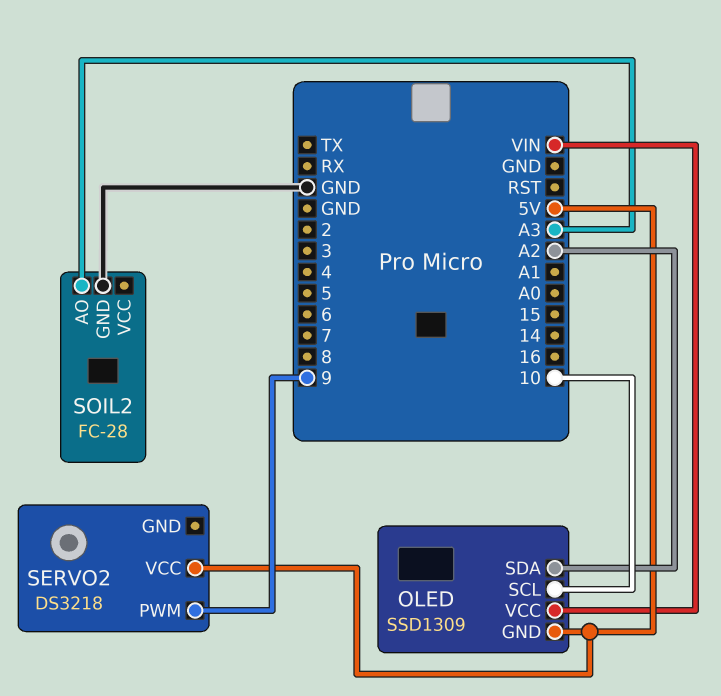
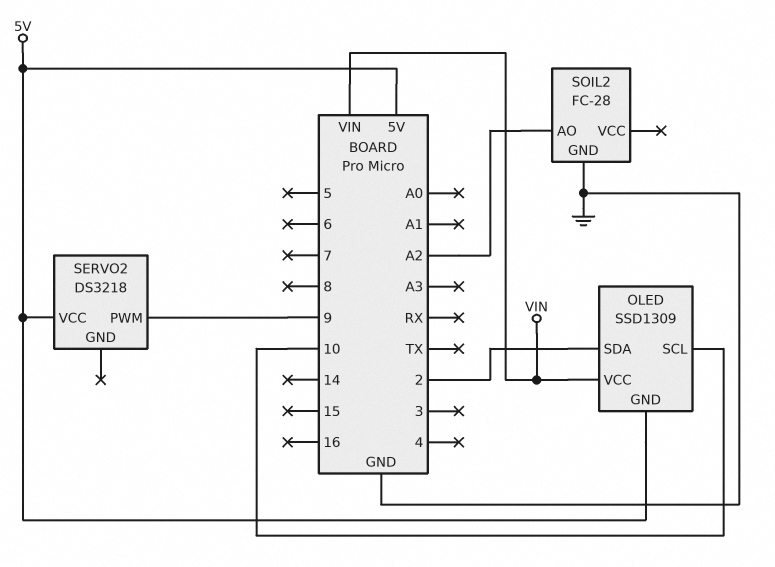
OLED pin SDA: A2 -> 2
SOIL2 pin AO: A3 -> A2

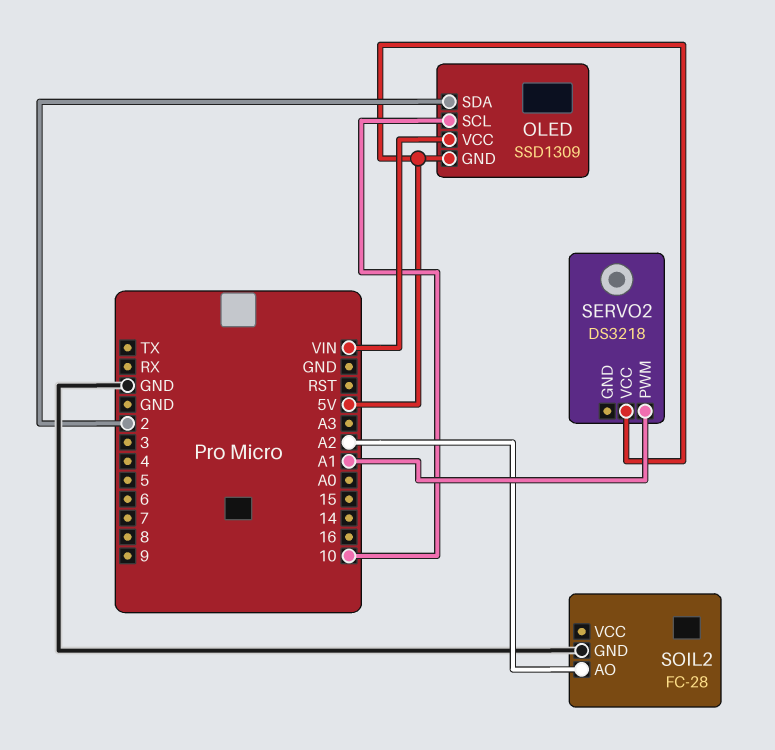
SERVO2 pin PWM: 9 -> A1

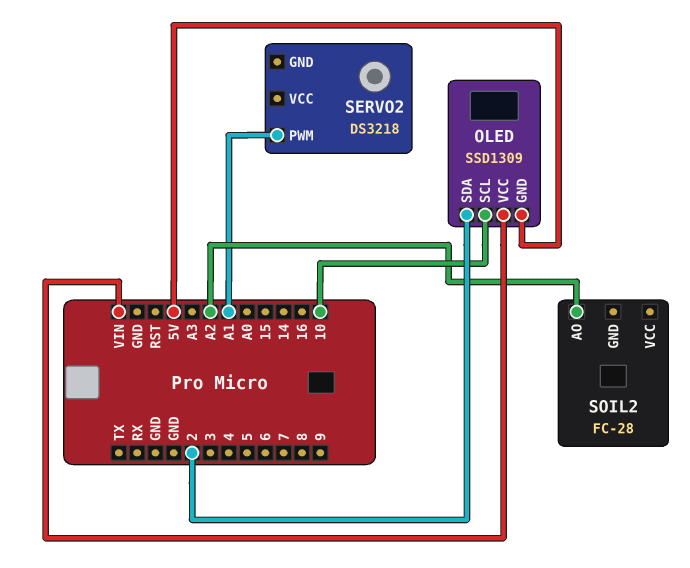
SERVO2 pin VCC: 5V -> none
SOIL2 pin GND: GND -> none

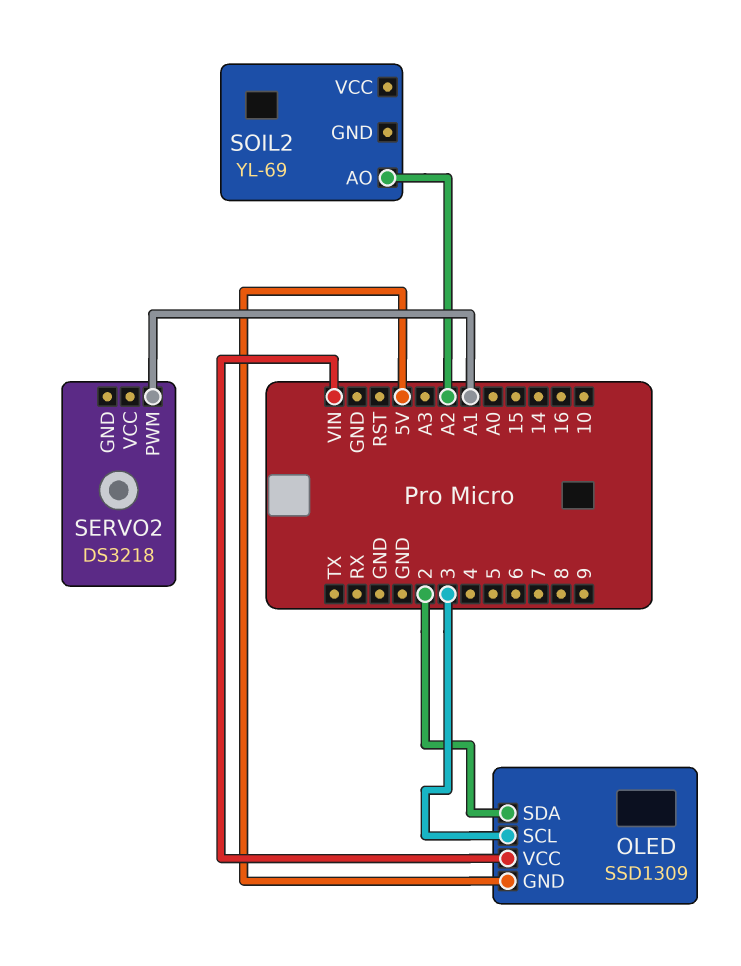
OLED pin SCL: 10 -> 3
SOIL2: FC-28 -> YL-69

